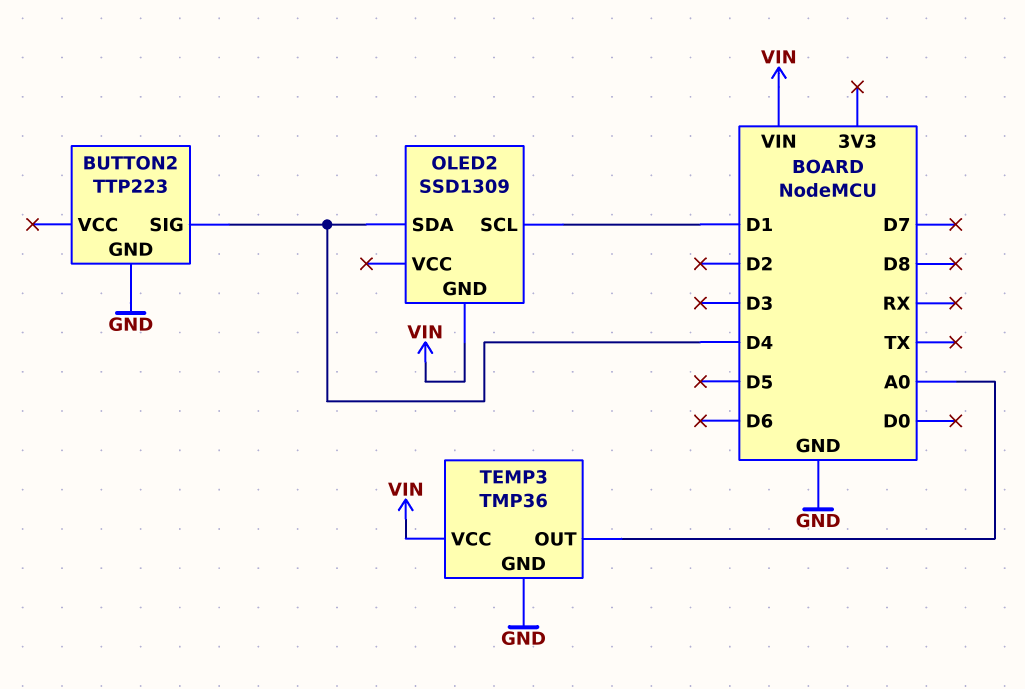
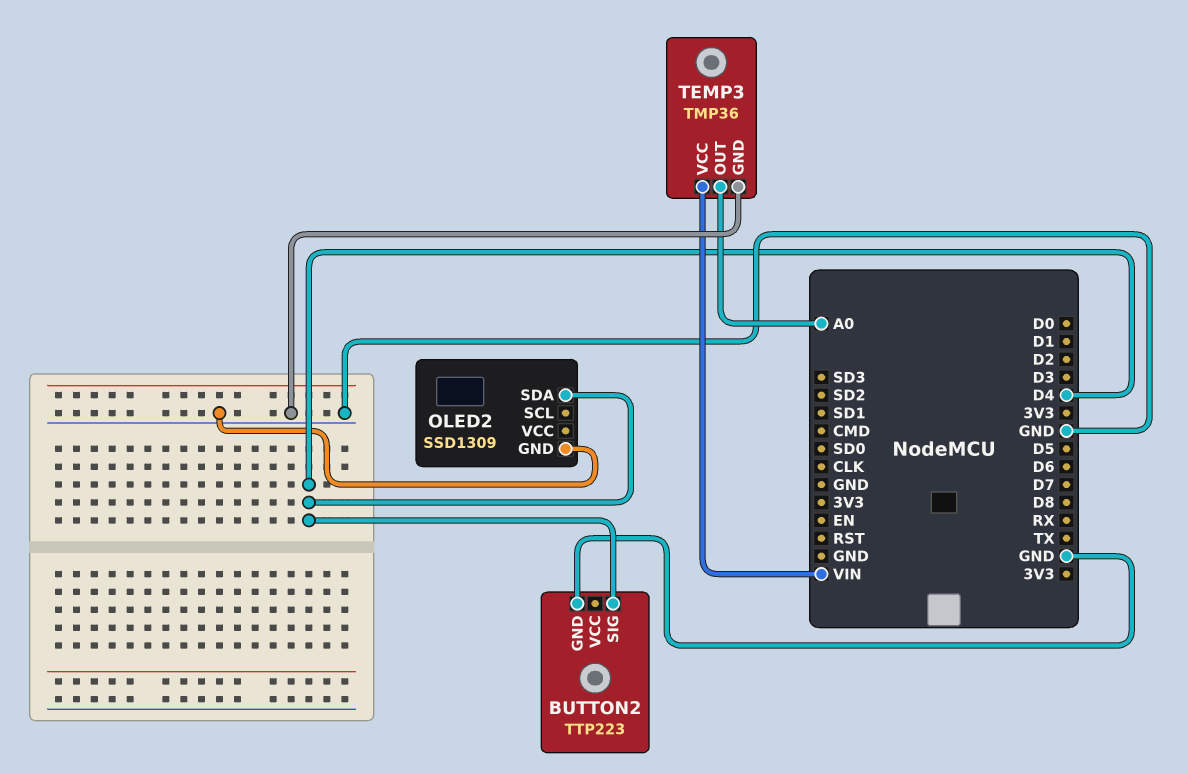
OLED2 pin GND: VIN -> GND
OLED2 pin SCL: D1 -> none

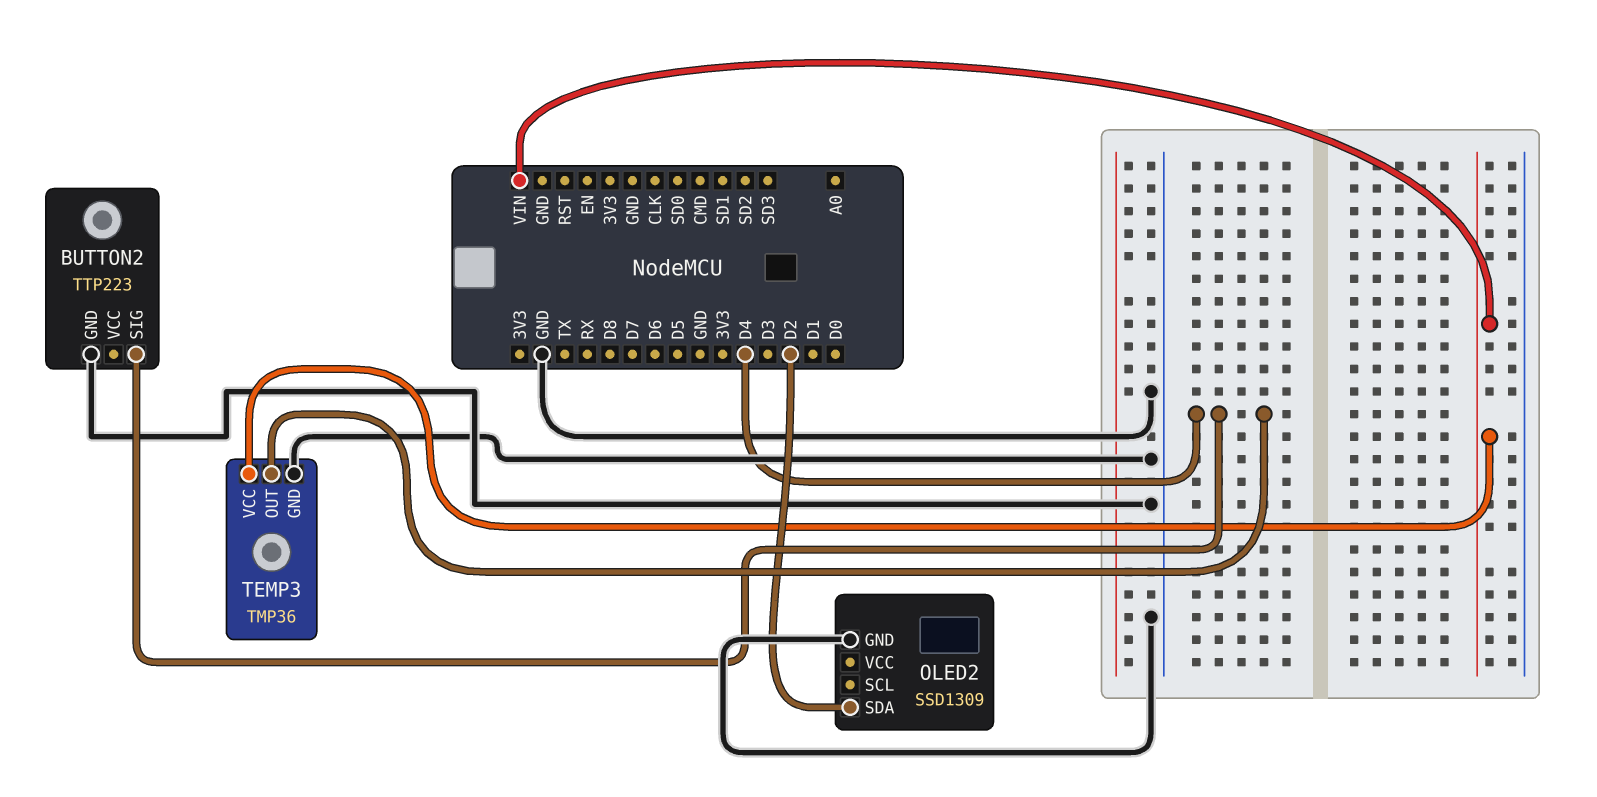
OLED2 pin SDA: D4 -> D2
TEMP3 pin OUT: A0 -> D4

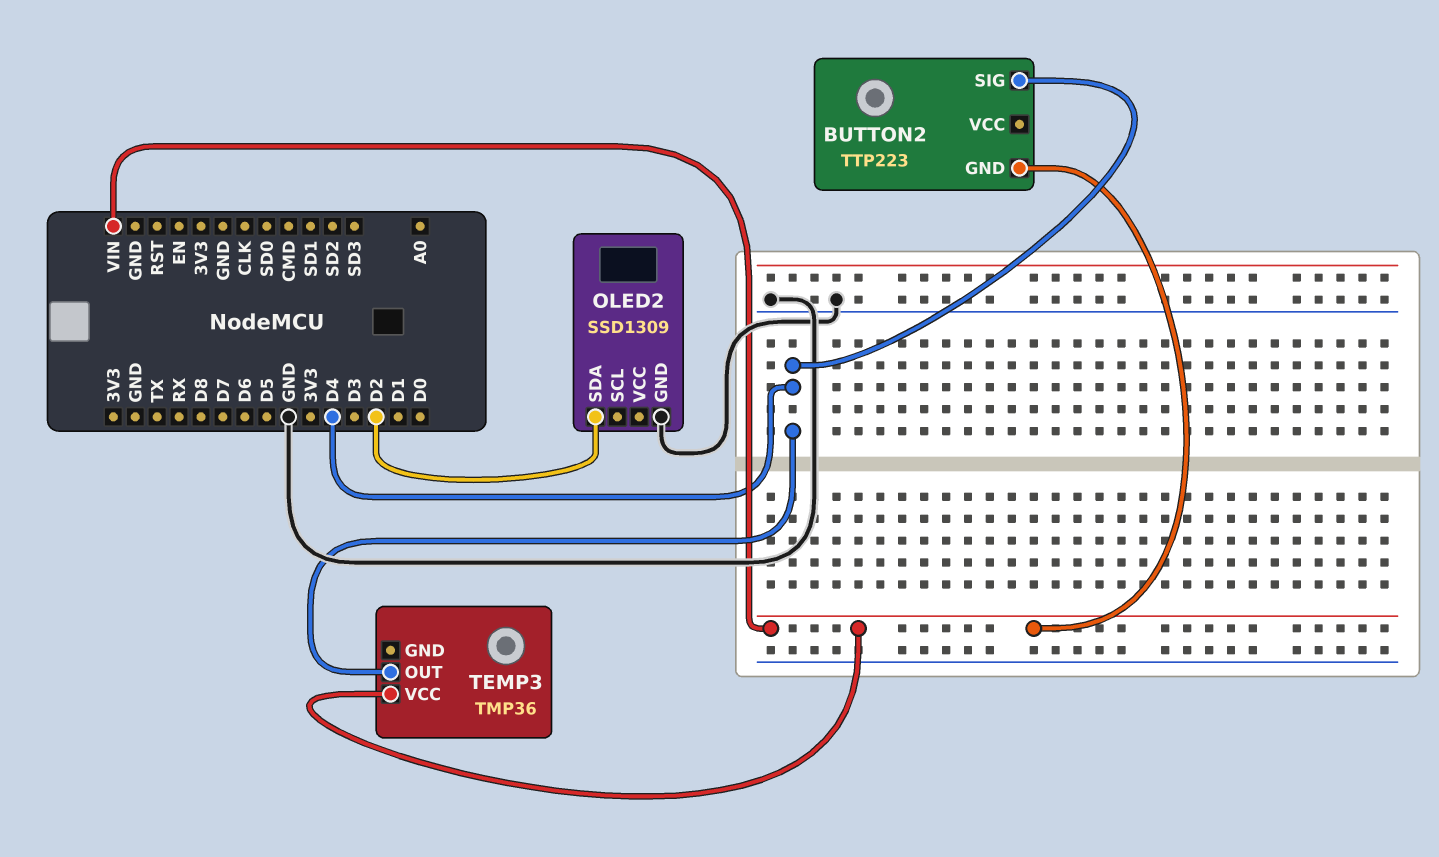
BUTTON2 pin GND: GND -> VIN
TEMP3 pin GND: GND -> none

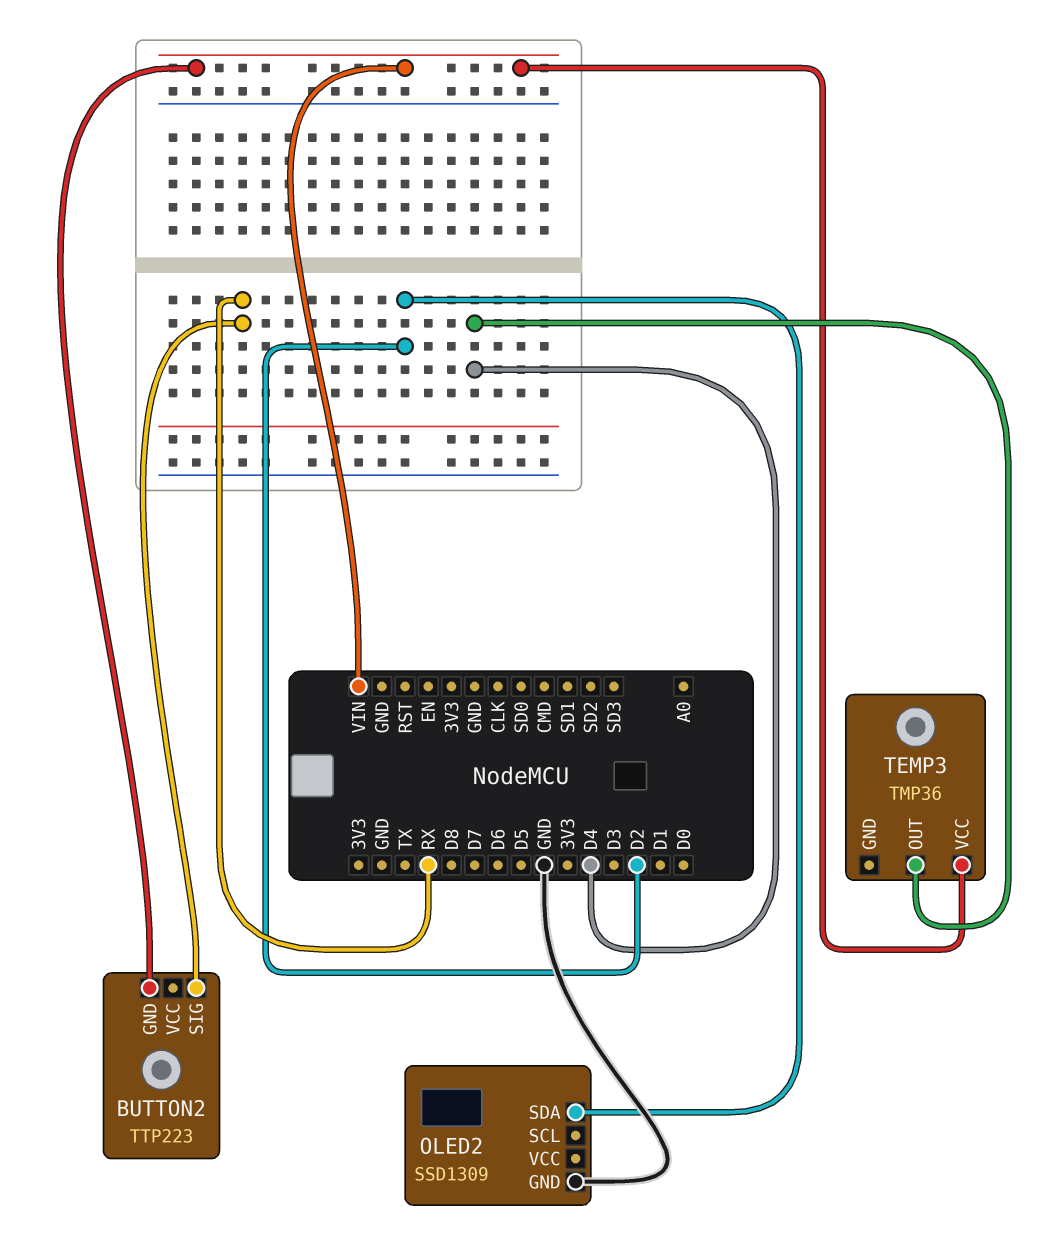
BUTTON2 pin SIG: D4 -> RX

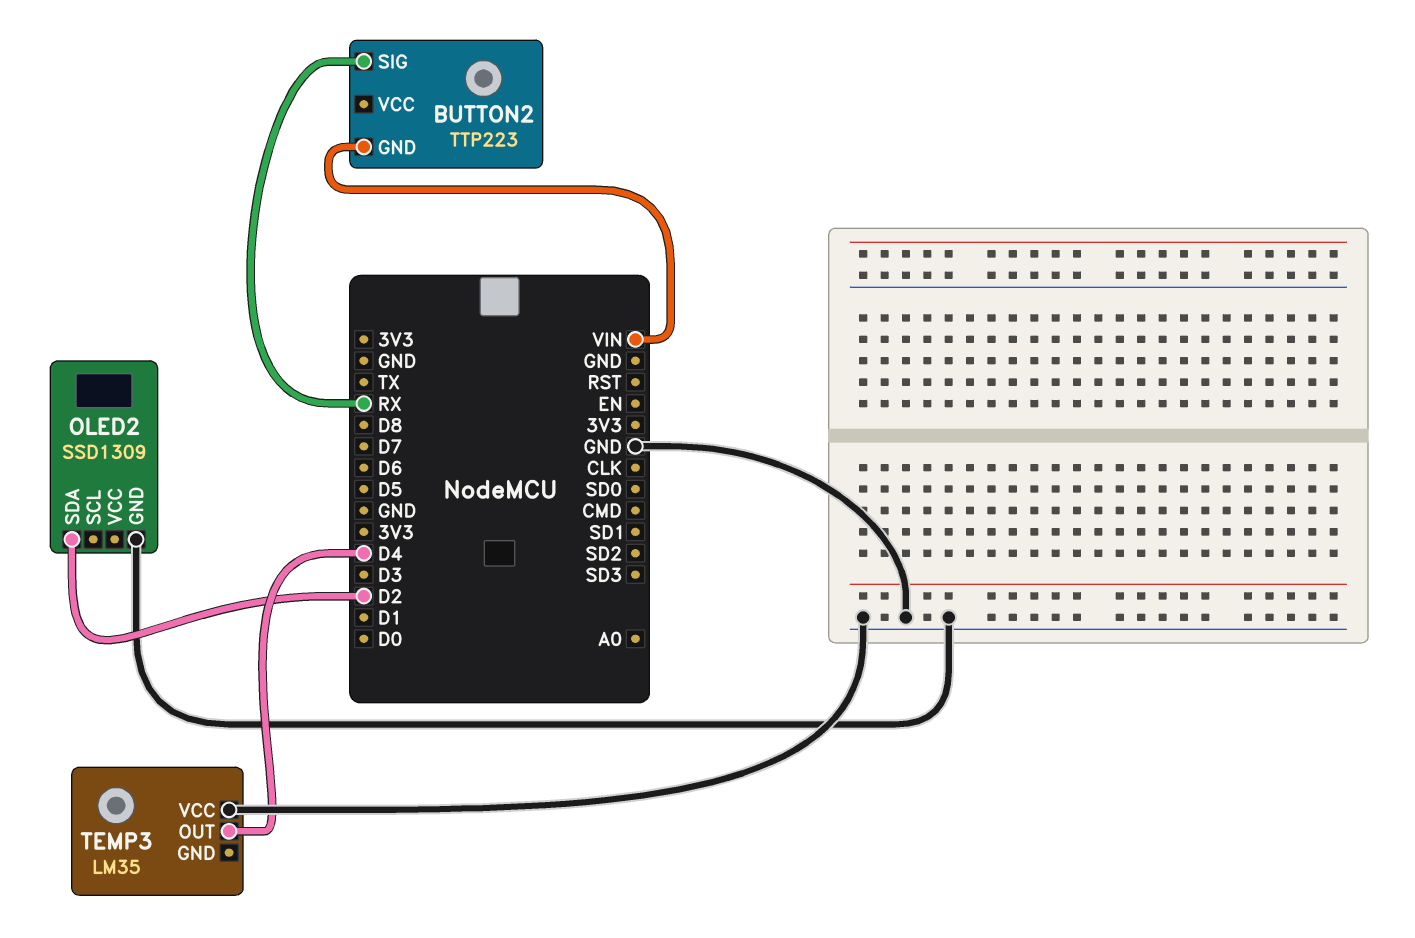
TEMP3: TMP36 -> LM35
TEMP3 pin VCC: VIN -> GND

